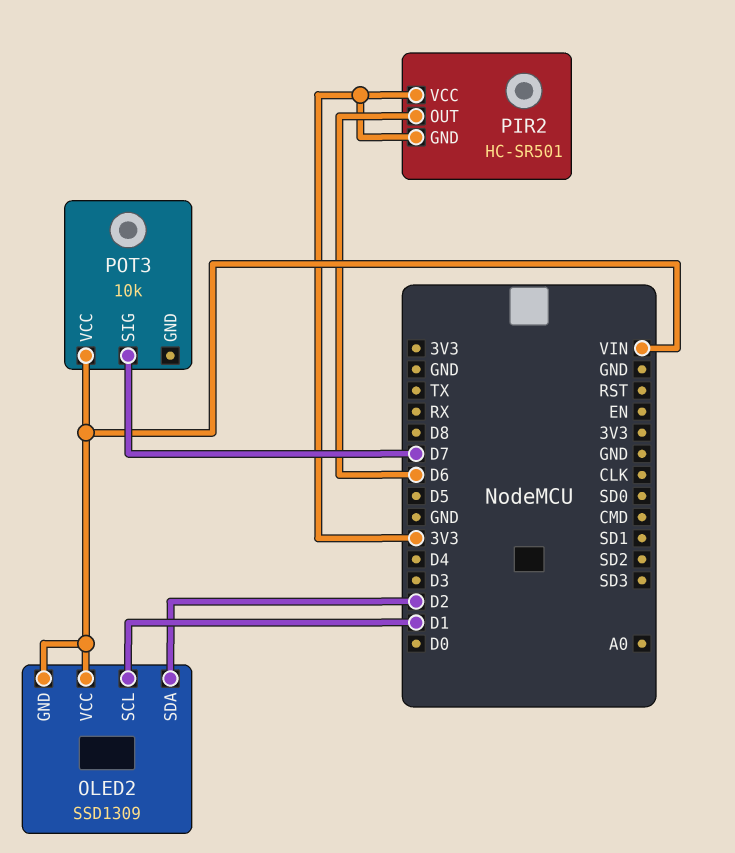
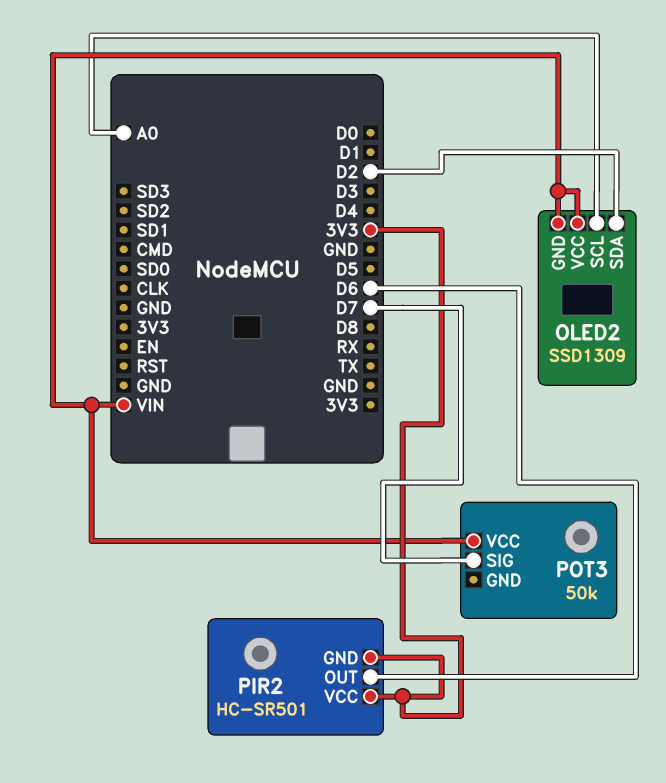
OLED2 pin SCL: D1 -> A0
POT3: 10k -> 50k

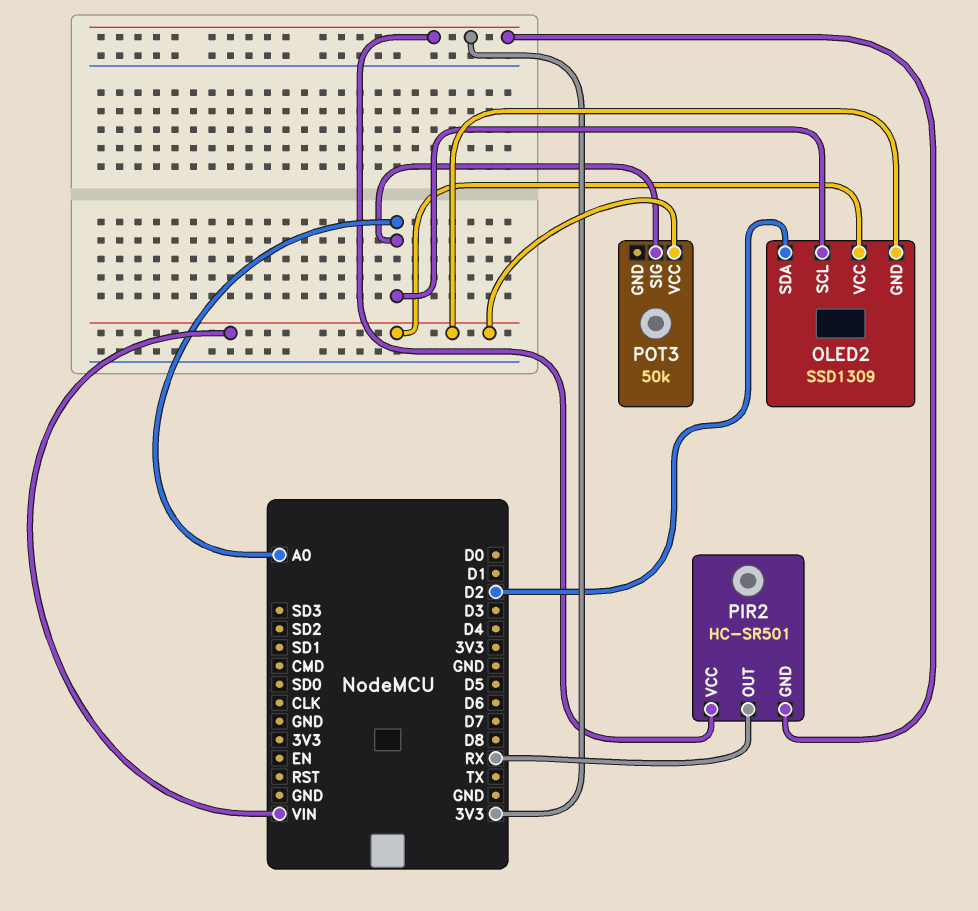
PIR2 pin OUT: D6 -> RX
POT3 pin SIG: D7 -> A0

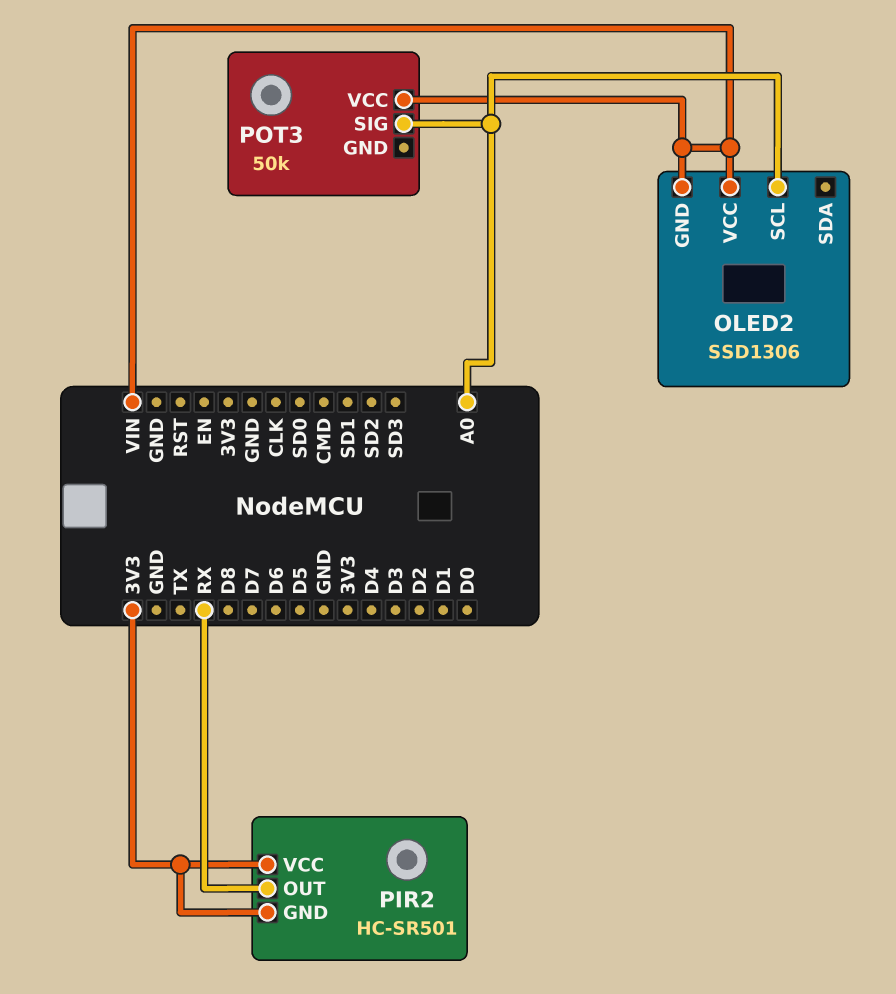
OLED2: SSD1309 -> SSD1306
OLED2 pin SDA: D2 -> none

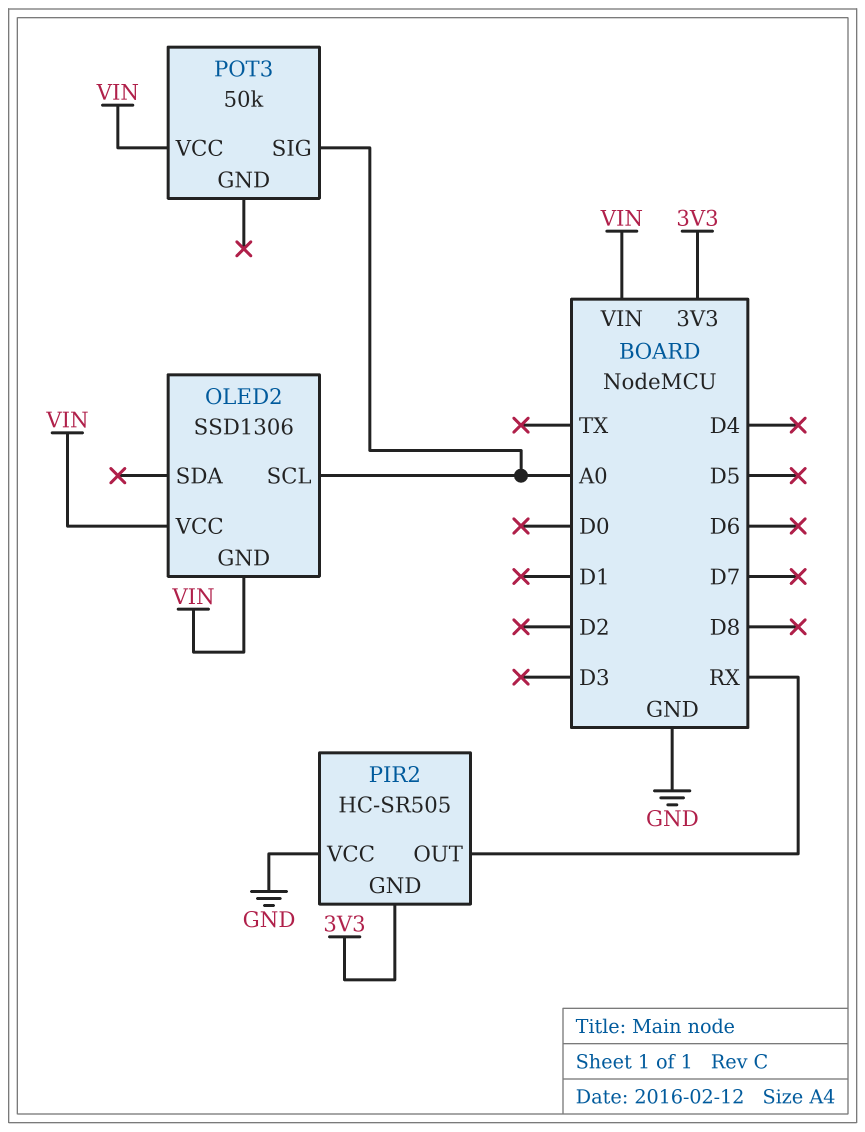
PIR2: HC-SR501 -> HC-SR505
PIR2 pin VCC: 3V3 -> GND

